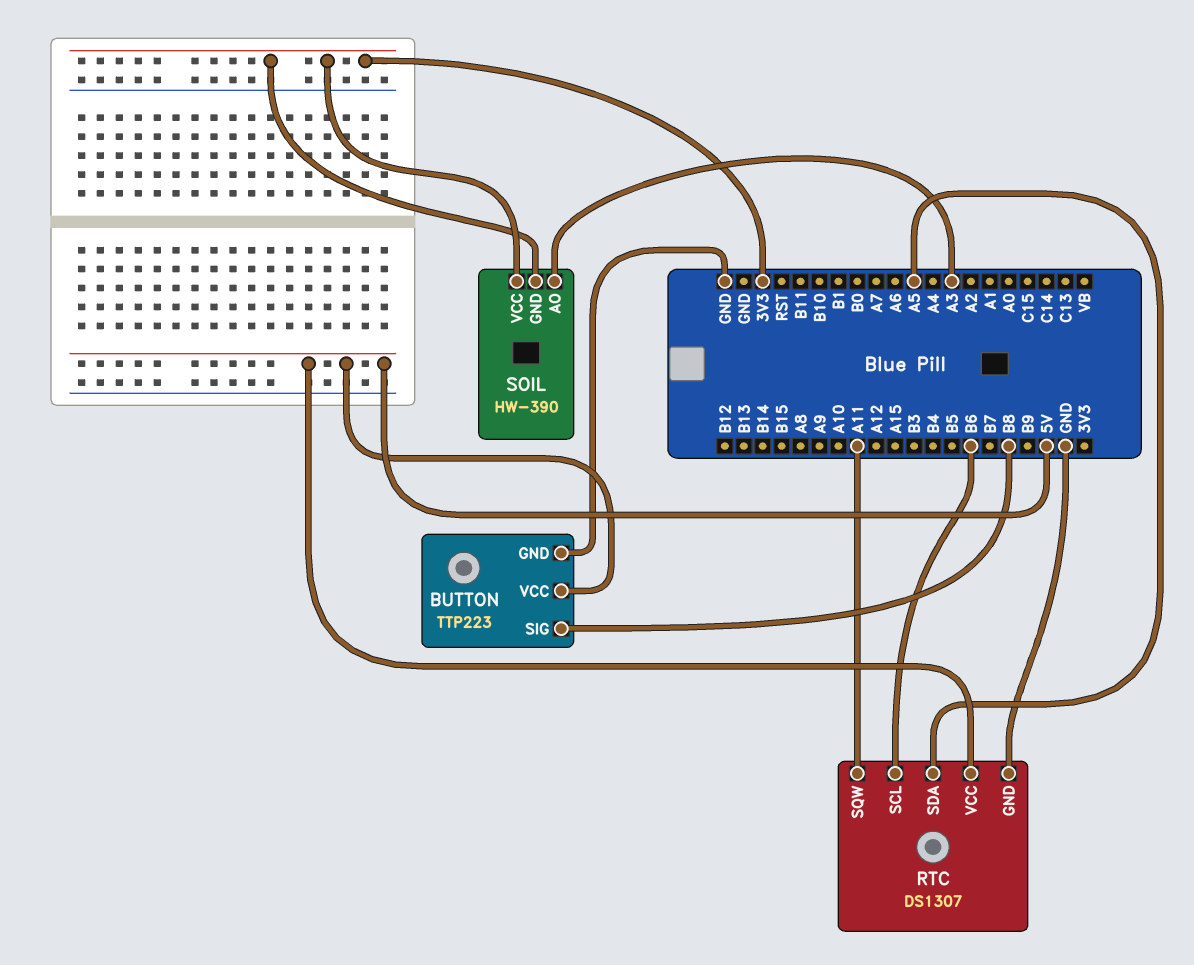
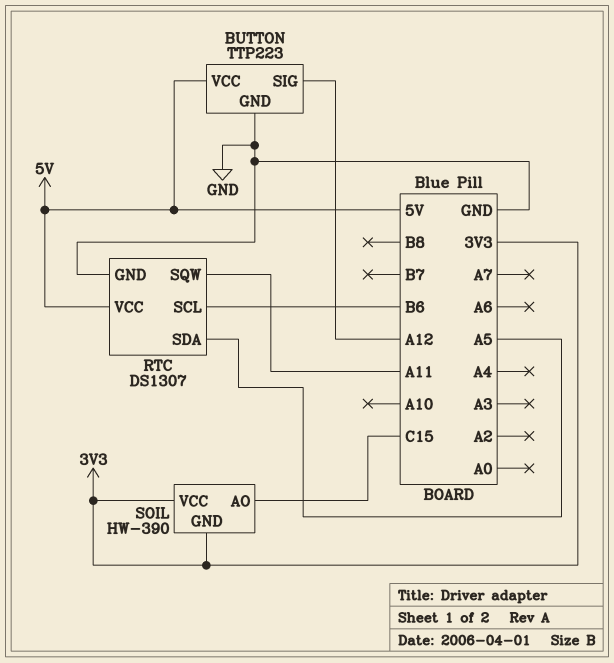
BUTTON pin SIG: B8 -> A12
SOIL pin AO: A3 -> C15

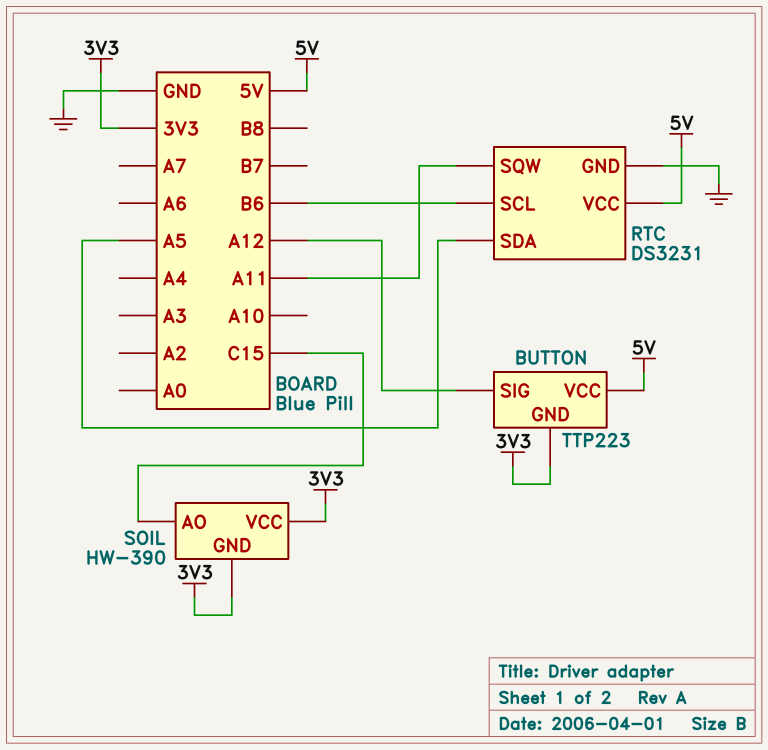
BUTTON pin GND: GND -> 3V3
RTC: DS1307 -> DS3231

